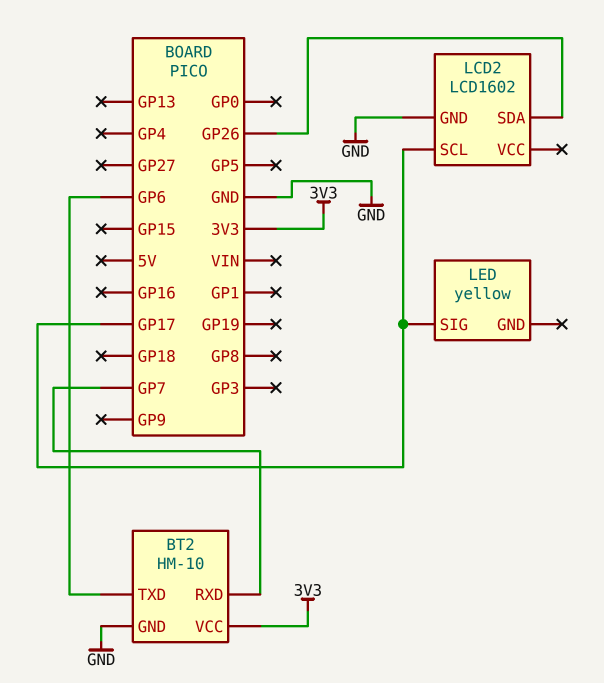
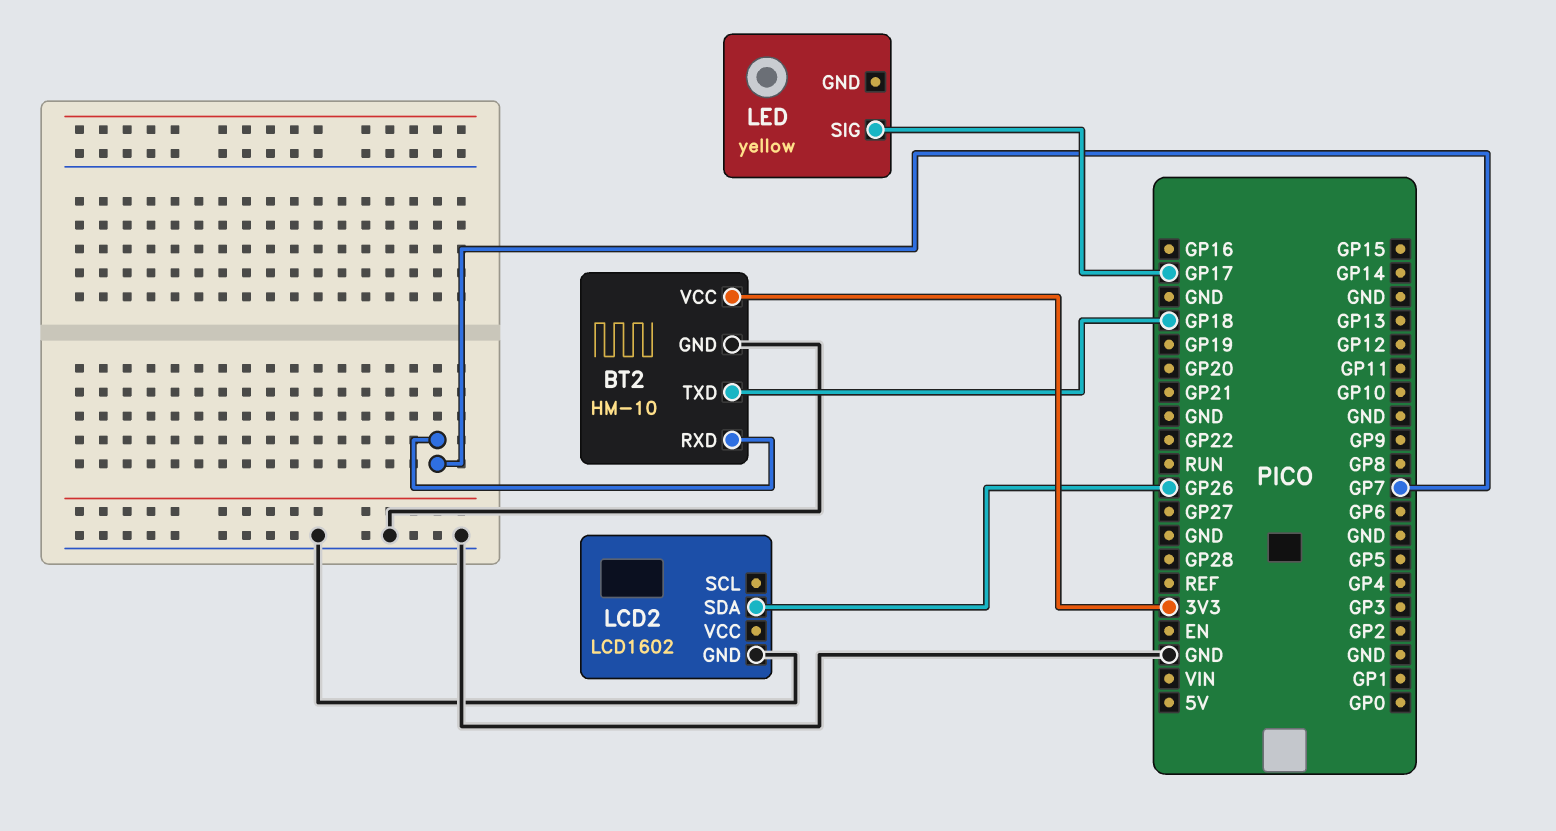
BT2 pin TXD: GP6 -> GP18
LCD2 pin SCL: GP17 -> none

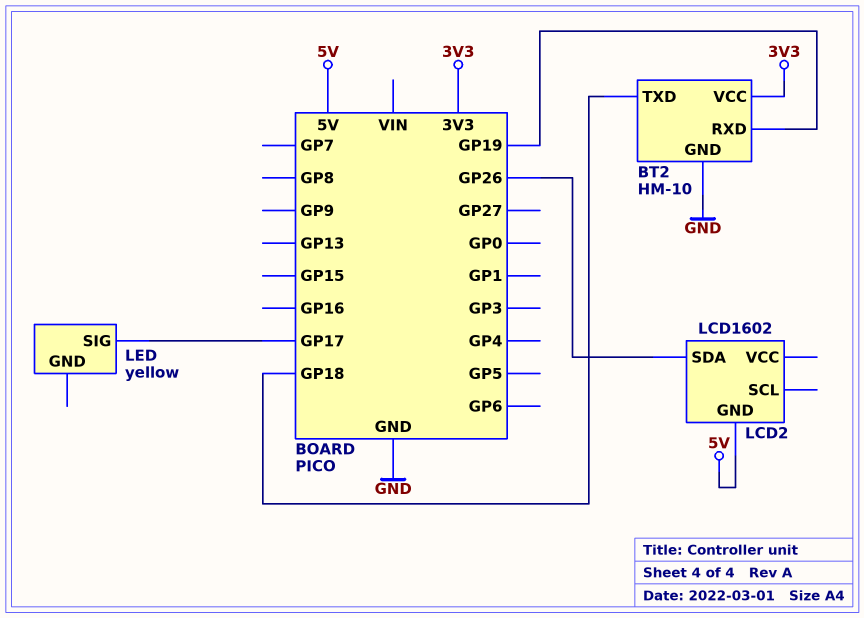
BT2 pin RXD: GP7 -> GP19
LCD2 pin GND: GND -> 5V

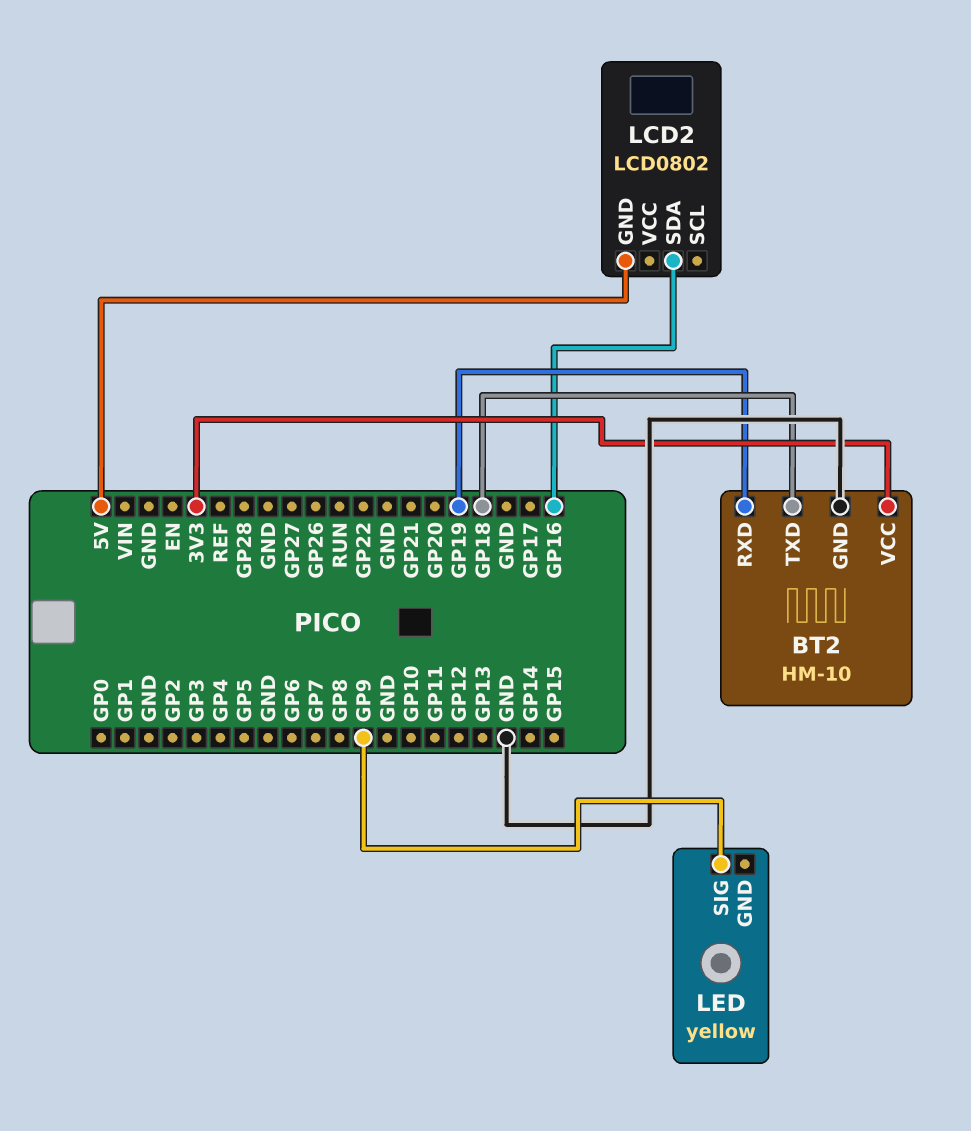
LCD2: LCD1602 -> LCD0802
LCD2 pin SDA: GP26 -> GP16
LED pin SIG: GP17 -> GP9

